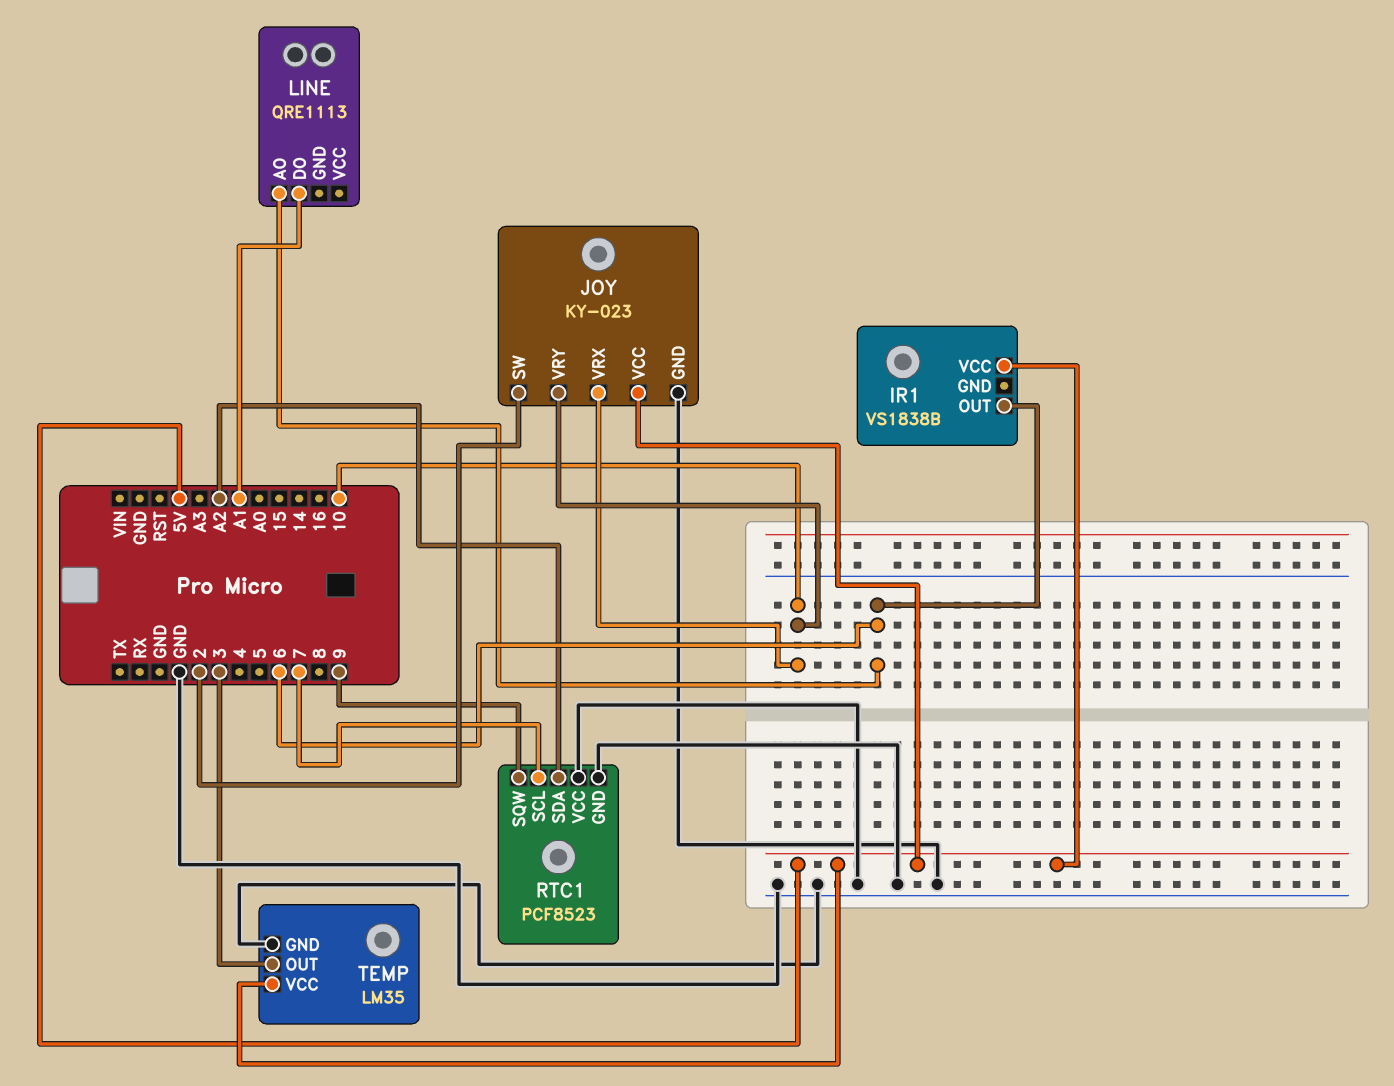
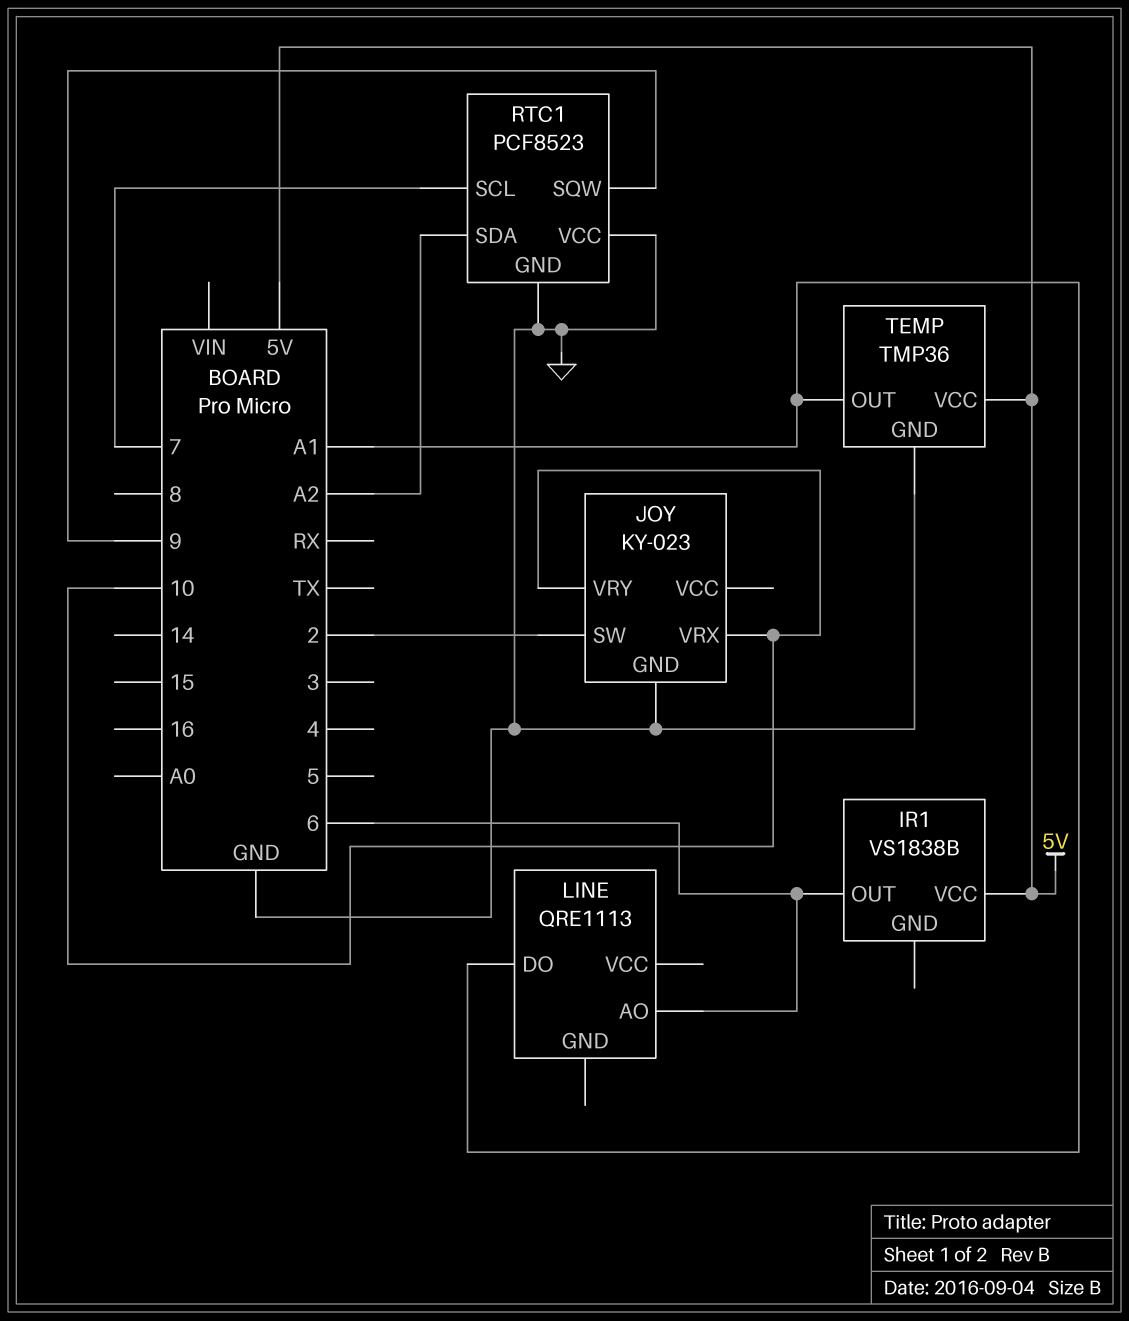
JOY pin VCC: 5V -> none
TEMP: LM35 -> TMP36
TEMP pin OUT: 3 -> A1

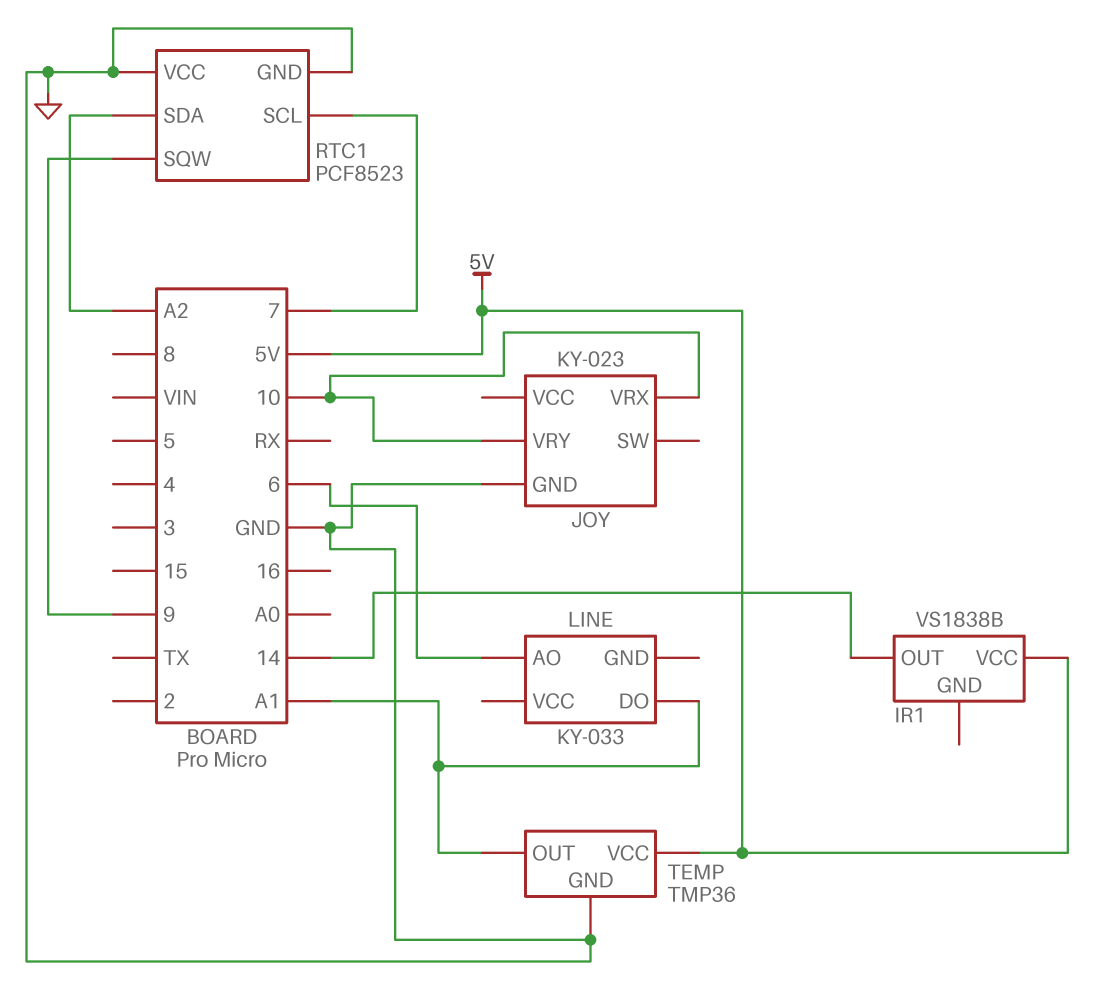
IR1 pin OUT: 6 -> 14
JOY pin SW: 2 -> none
LINE: QRE1113 -> KY-033

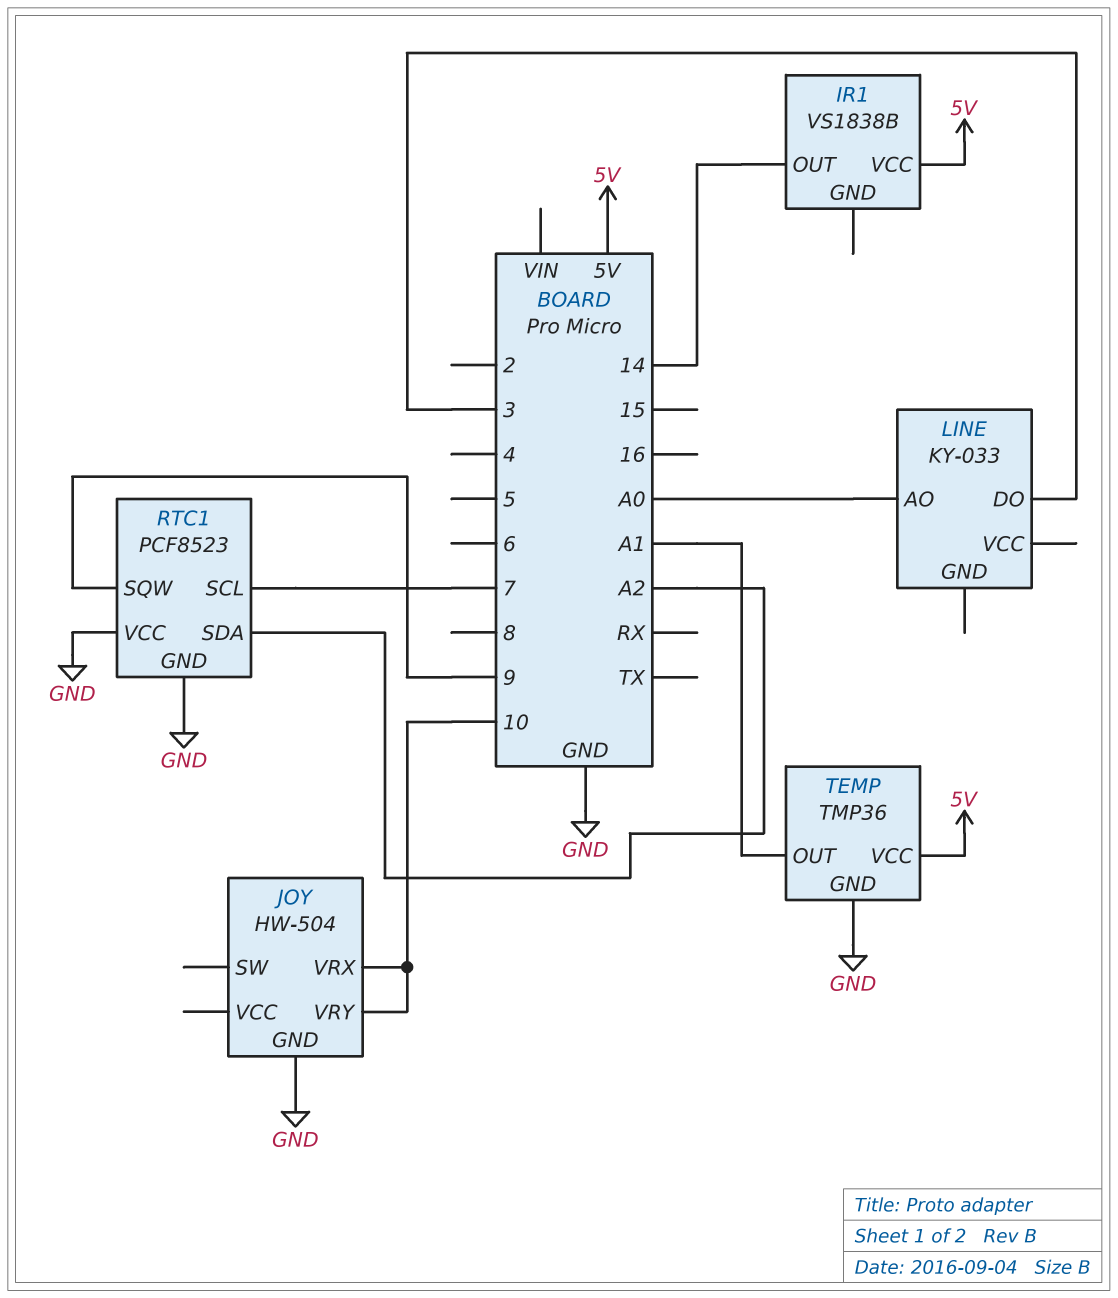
JOY: KY-023 -> HW-504
LINE pin AO: 6 -> A0
LINE pin DO: A1 -> 3

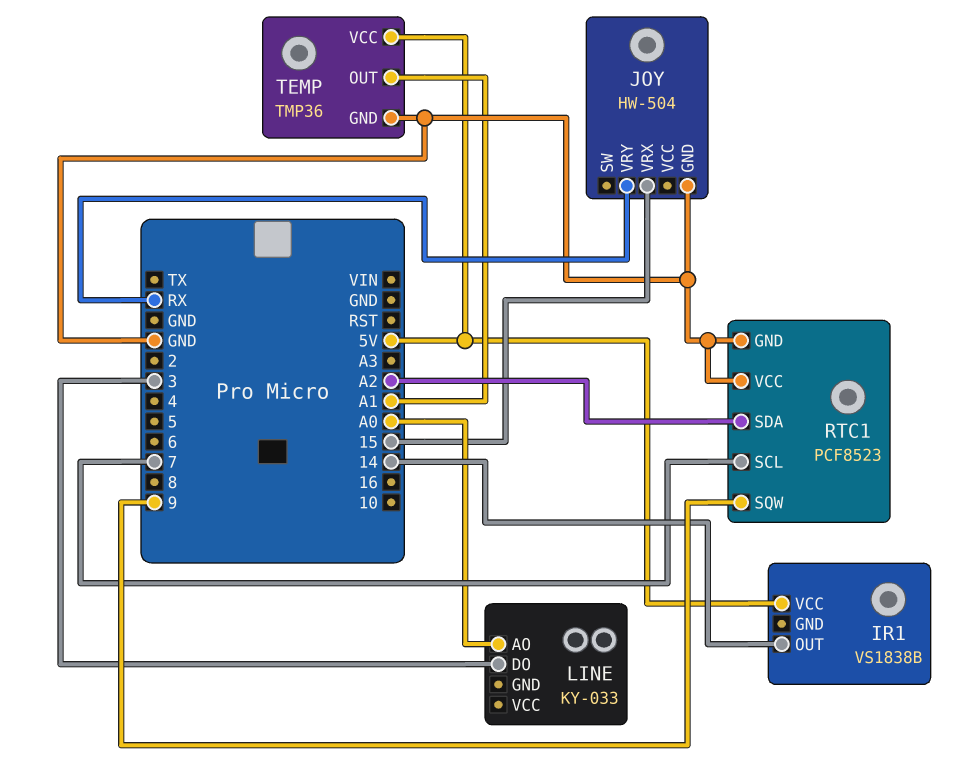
JOY pin VRX: 10 -> 15
JOY pin VRY: 10 -> RX

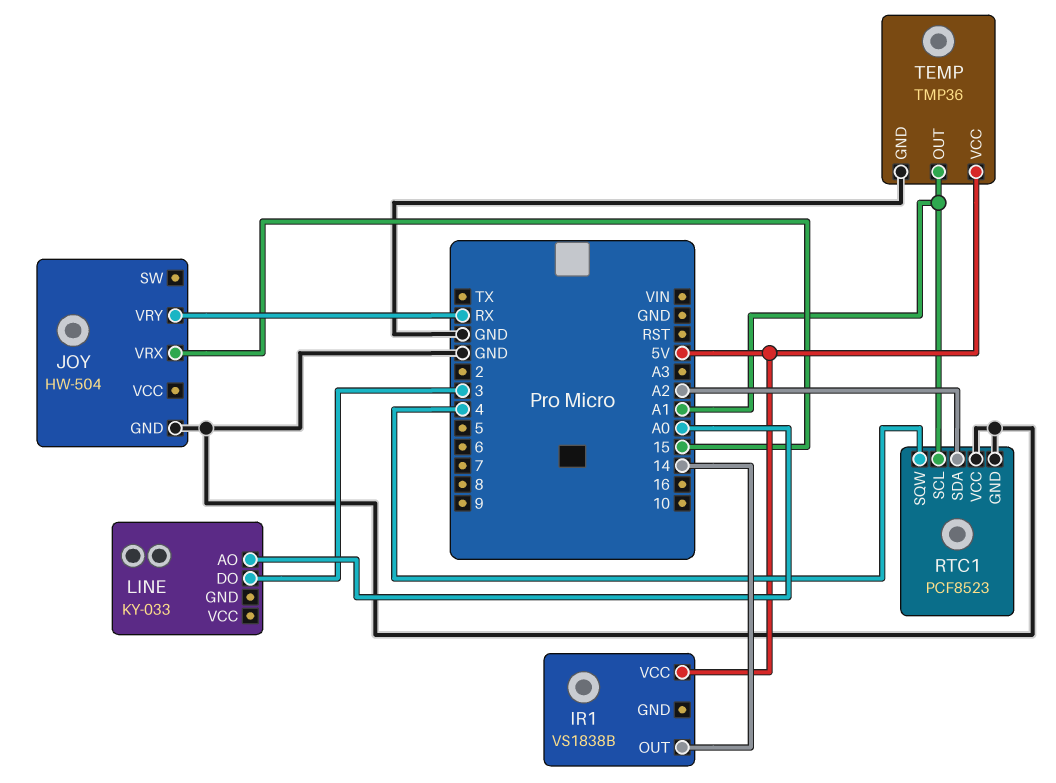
RTC1 pin SCL: 7 -> A1
RTC1 pin SQW: 9 -> 4

